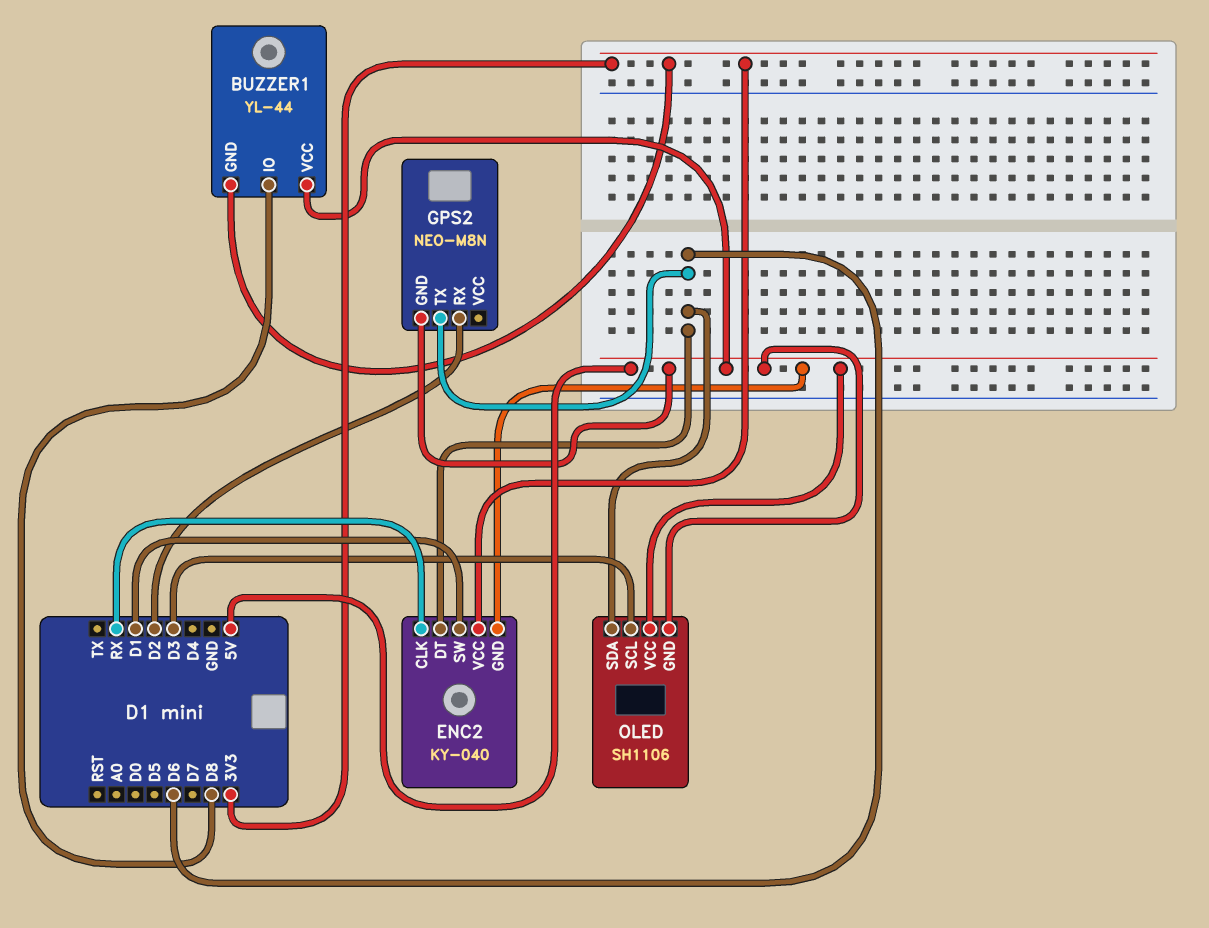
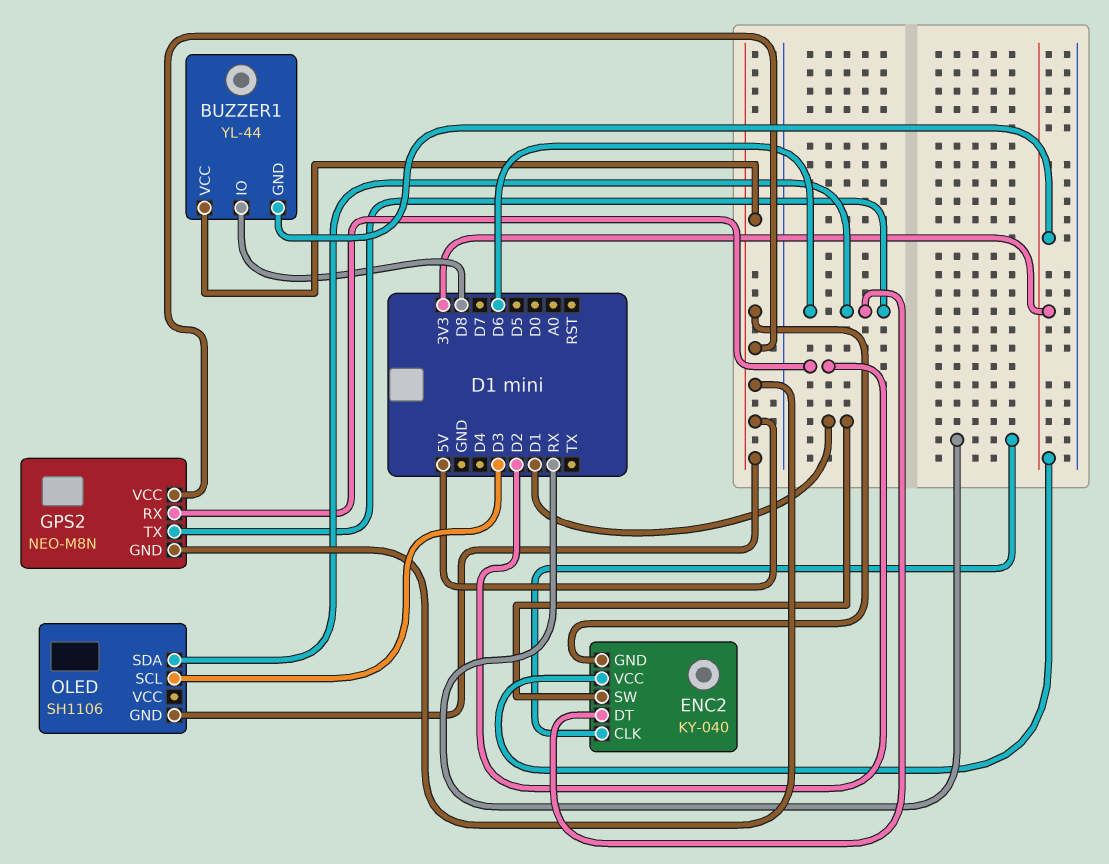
GPS2 pin VCC: none -> 5V
OLED pin VCC: 5V -> none

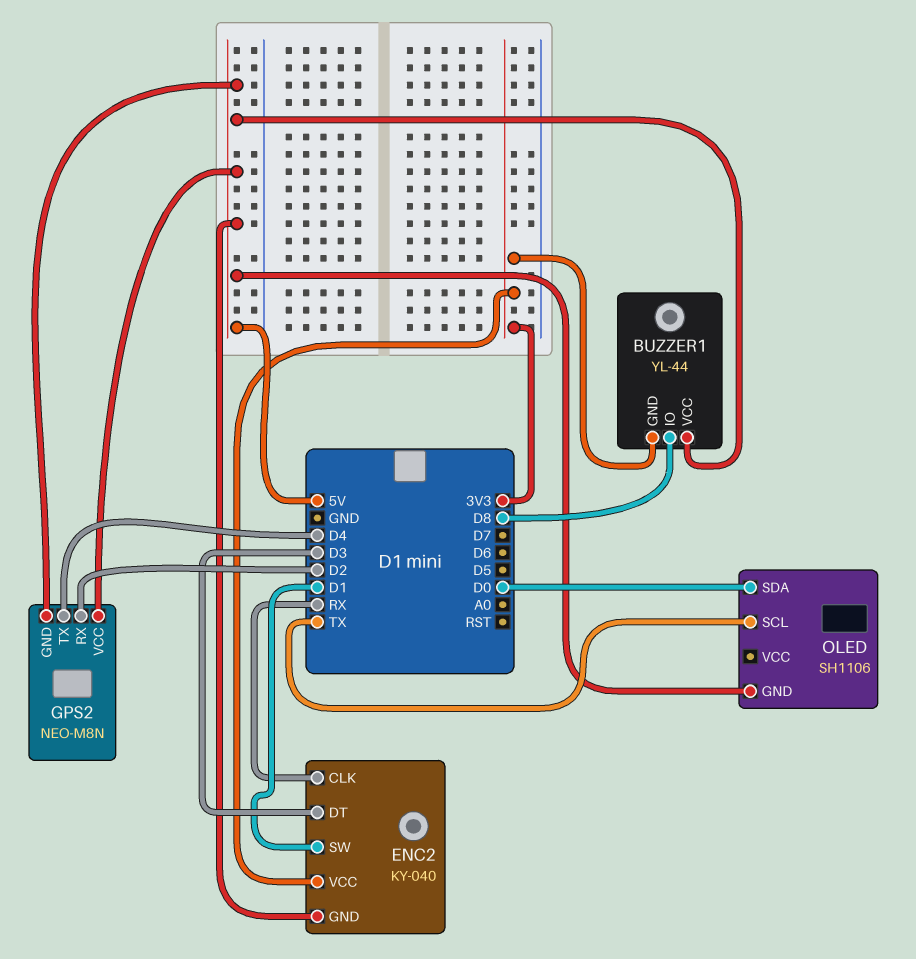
ENC2 pin DT: D6 -> D3
GPS2 pin TX: D6 -> D4
OLED pin SCL: D3 -> TX
OLED pin SDA: D6 -> D0

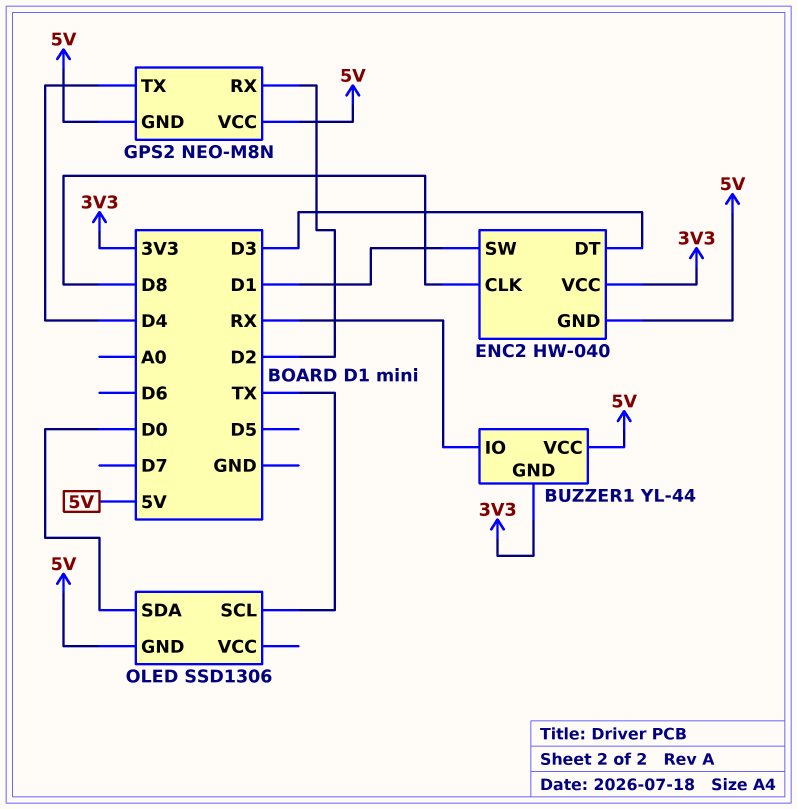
BUZZER1 pin IO: D8 -> RX
ENC2: KY-040 -> HW-040
ENC2 pin CLK: RX -> D8
OLED: SH1106 -> SSD1306

